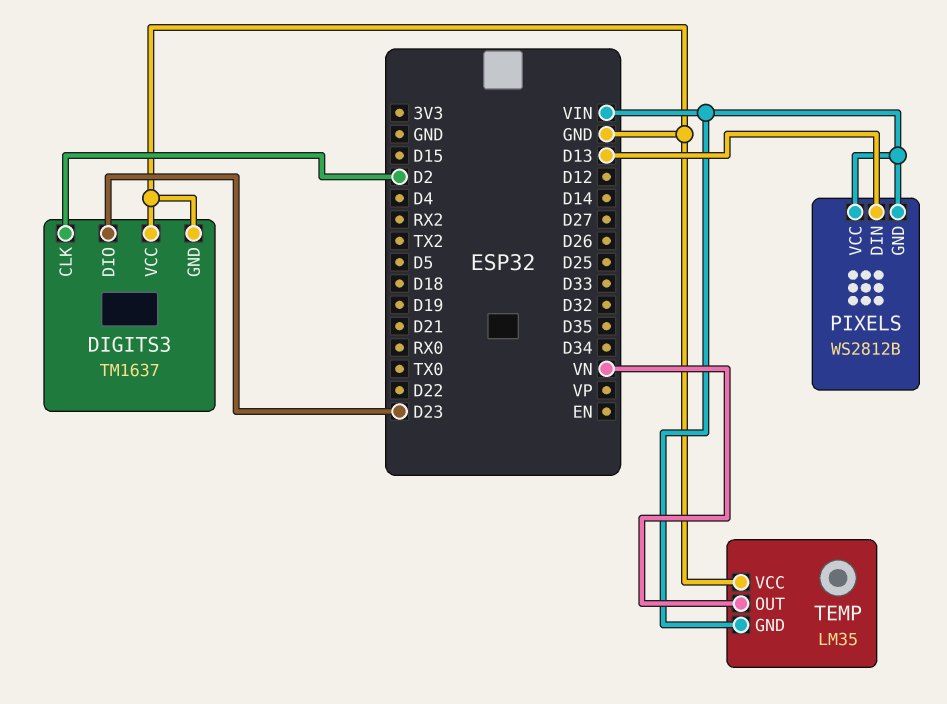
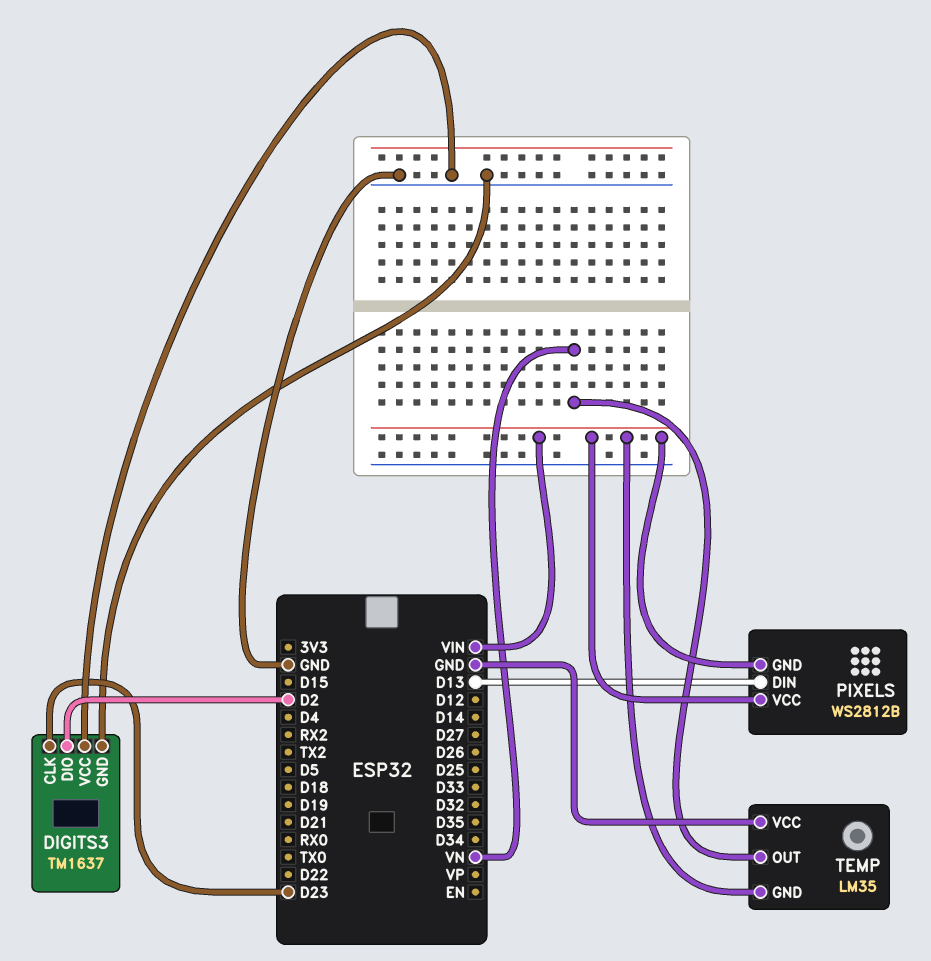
DIGITS3 pin CLK: D2 -> D23
DIGITS3 pin DIO: D23 -> D2

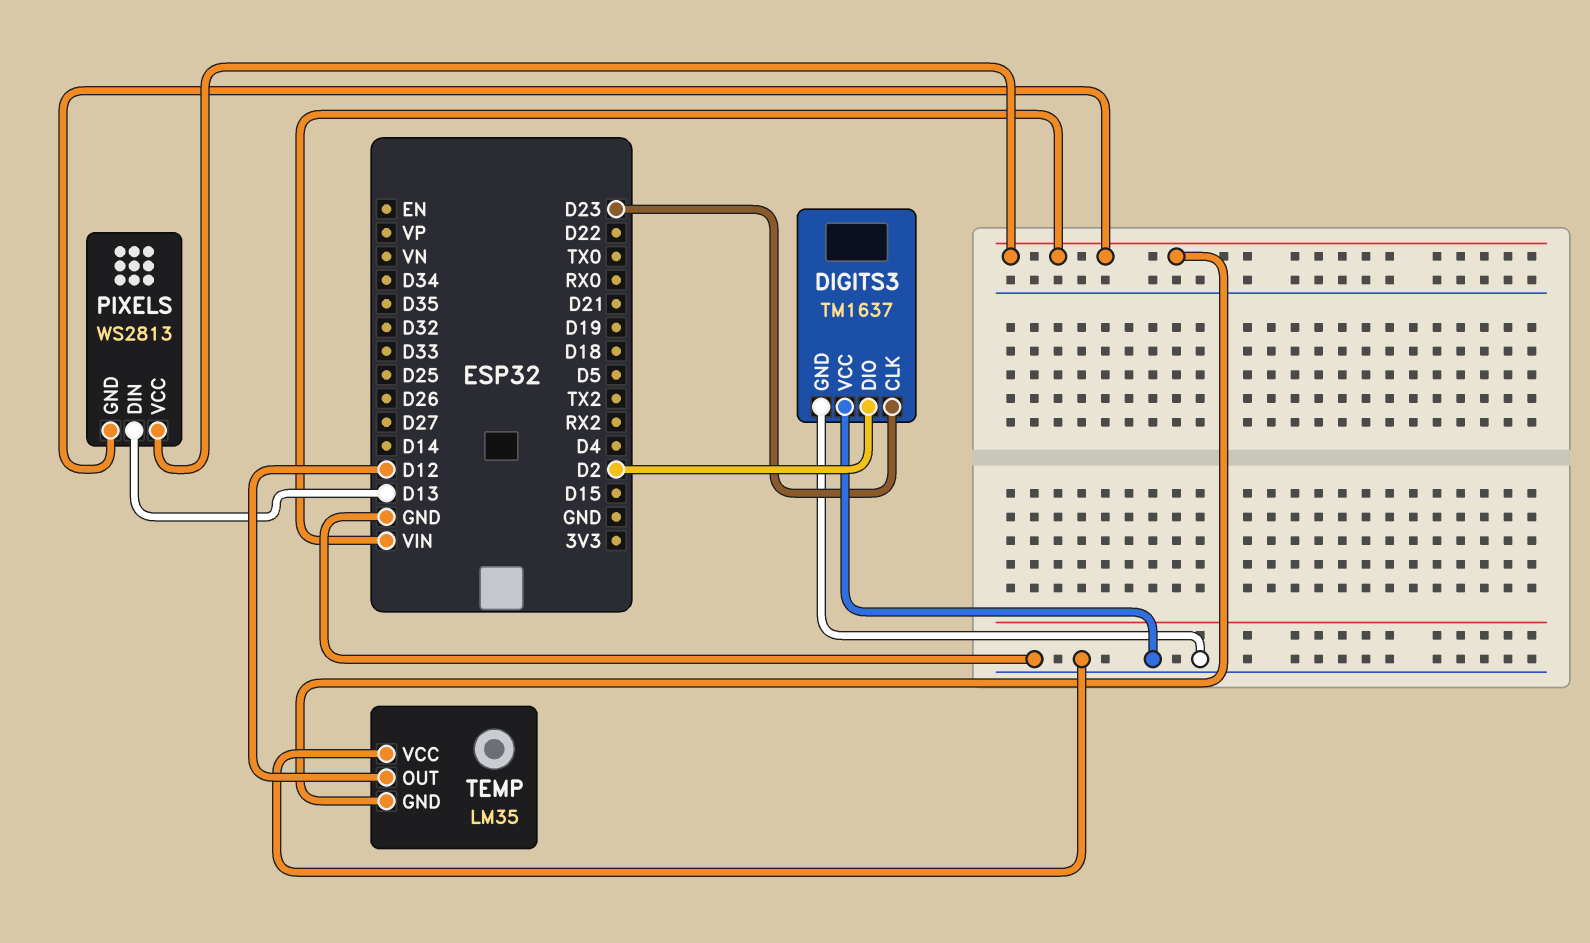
PIXELS: WS2812B -> WS2813
TEMP pin OUT: VN -> D12

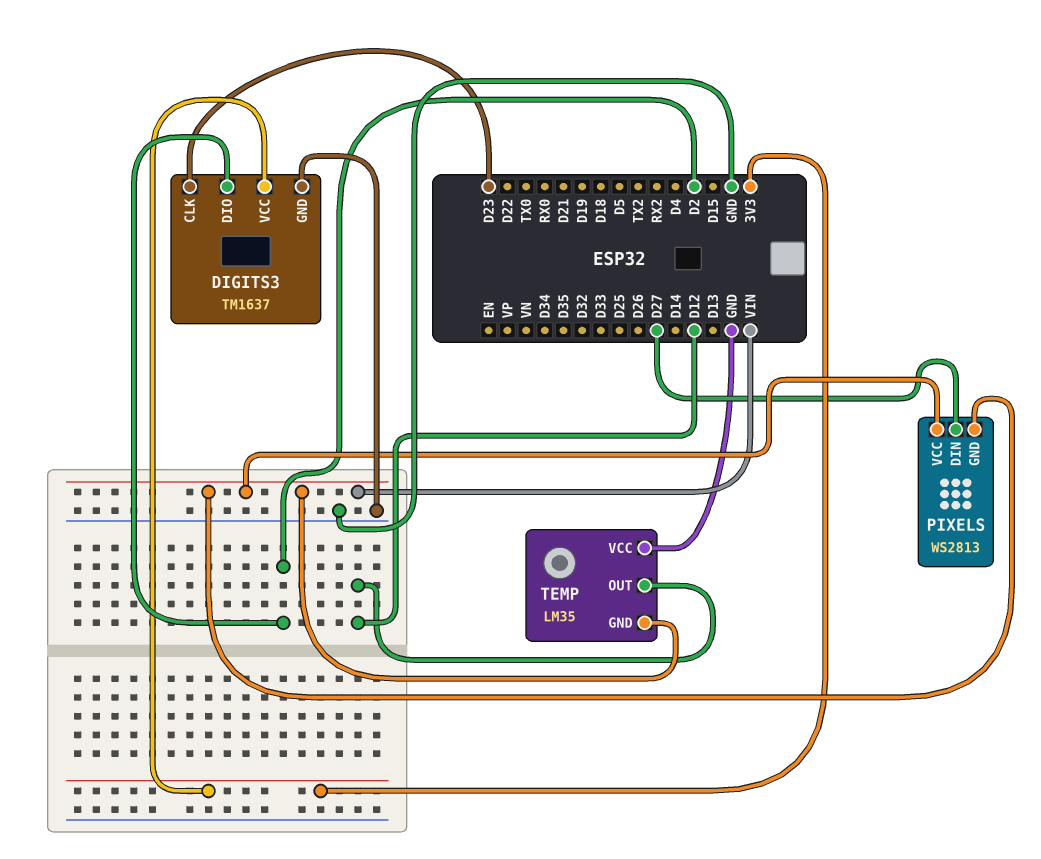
DIGITS3 pin VCC: GND -> 3V3
PIXELS pin DIN: D13 -> D27

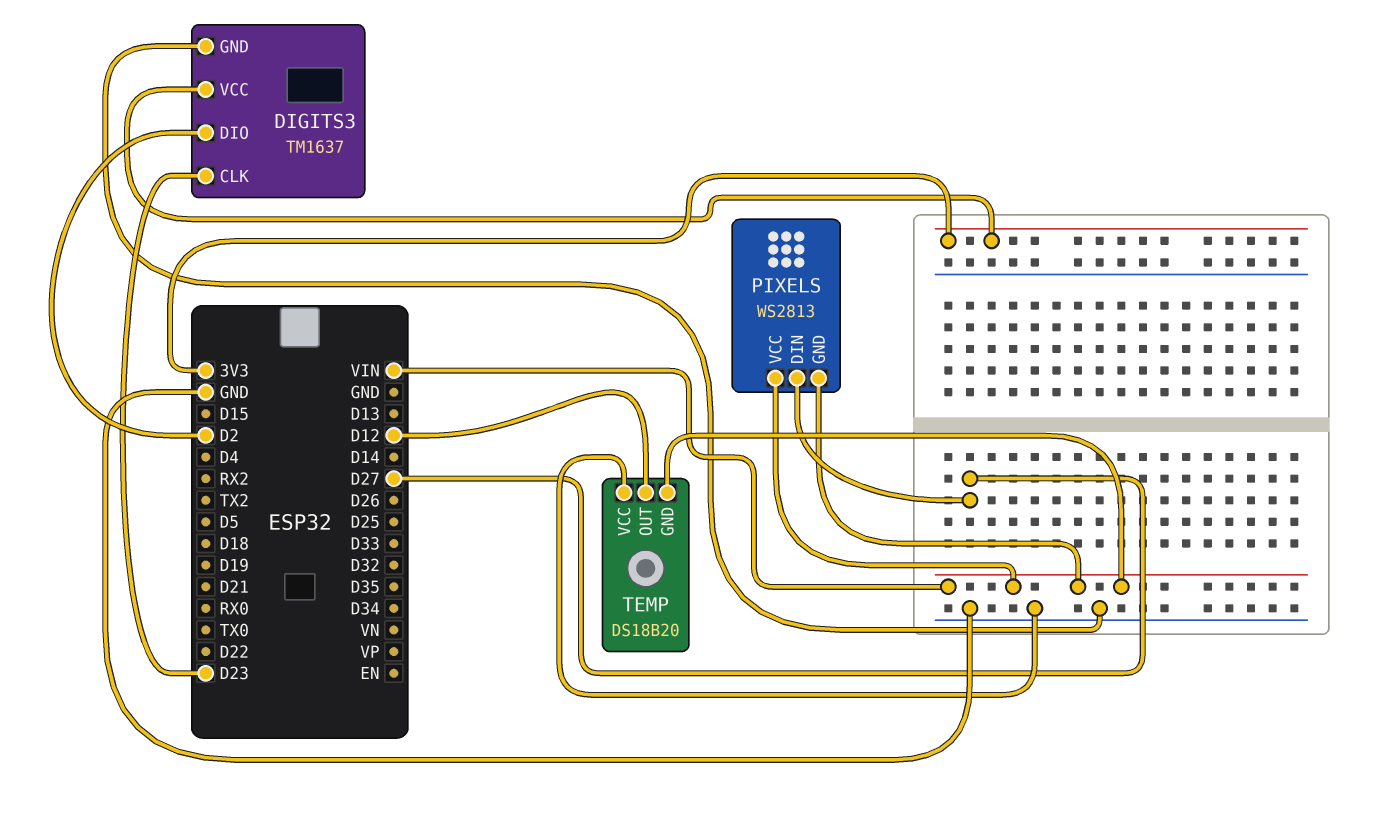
TEMP: LM35 -> DS18B20

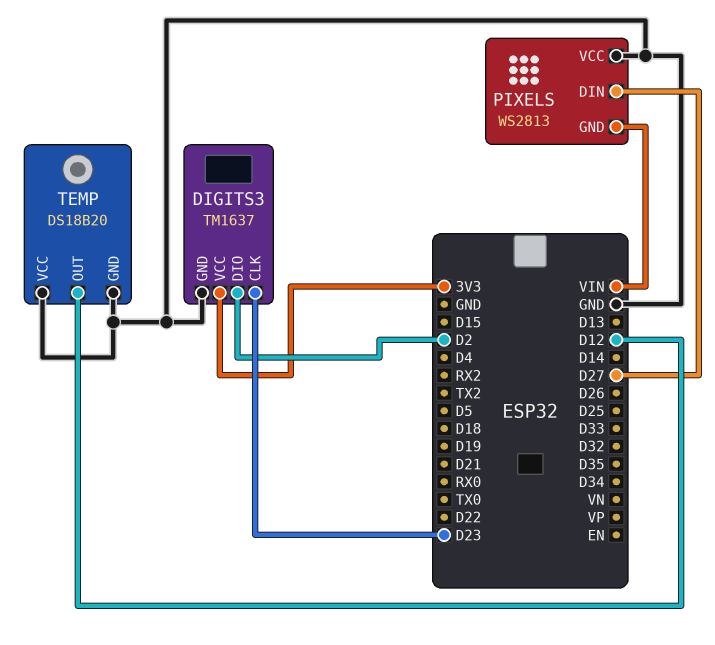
PIXELS pin VCC: VIN -> GND
TEMP pin GND: VIN -> GND

